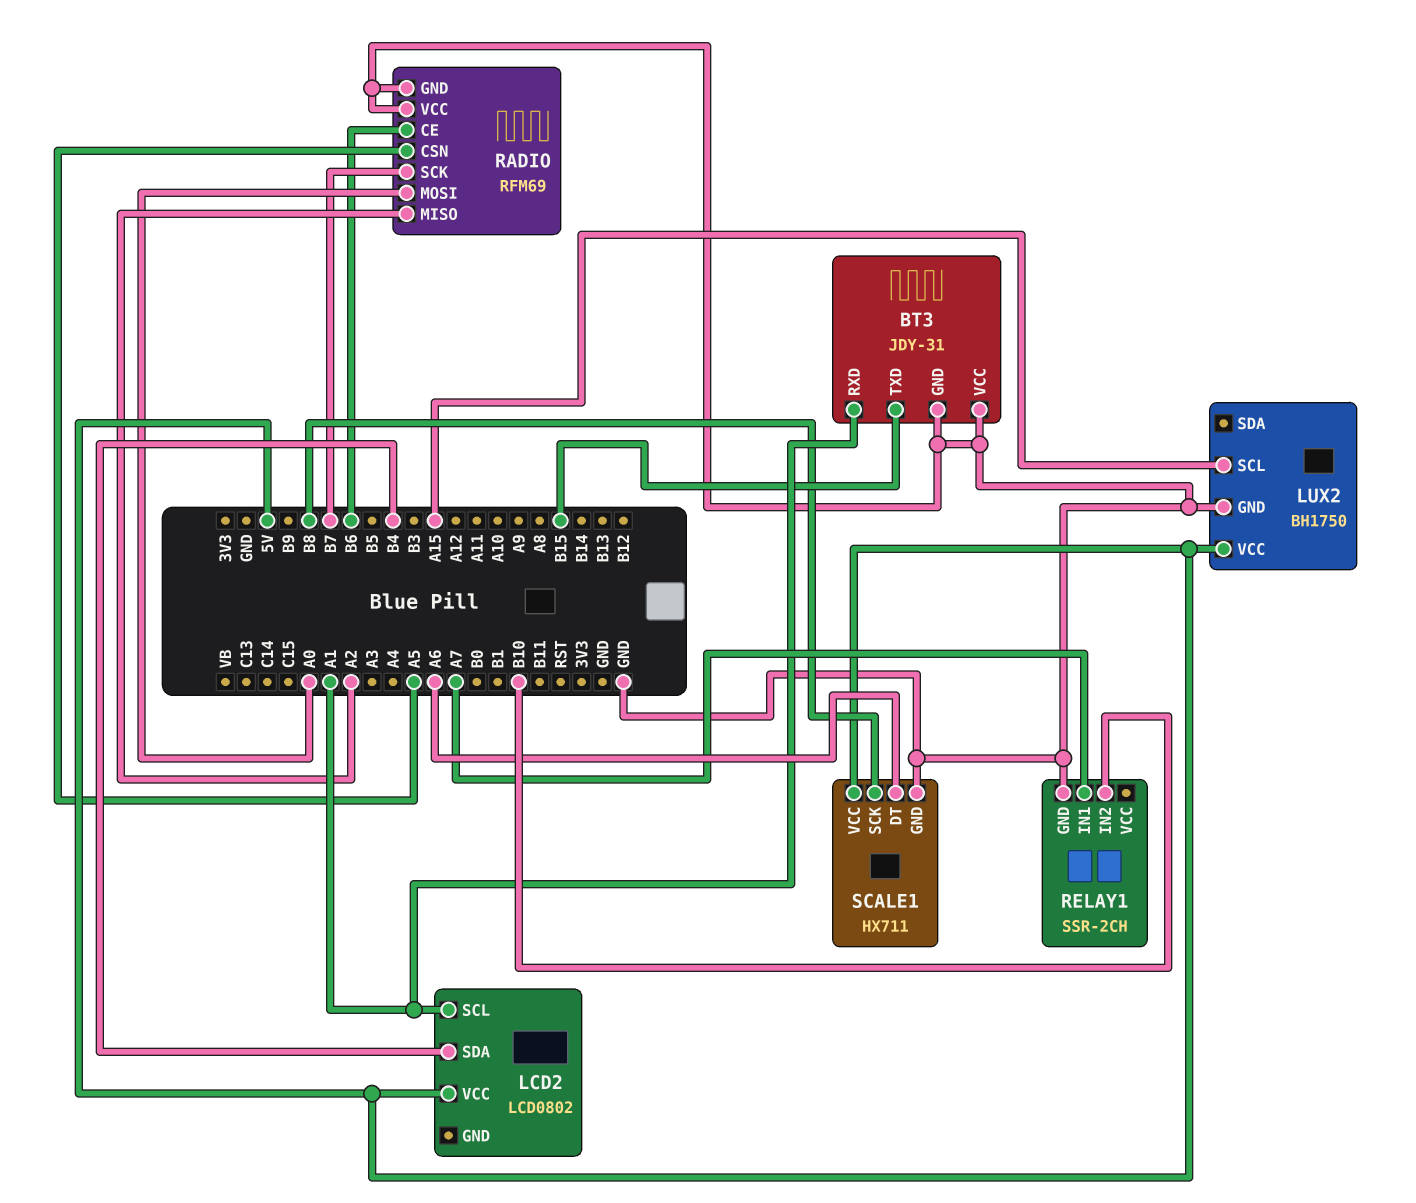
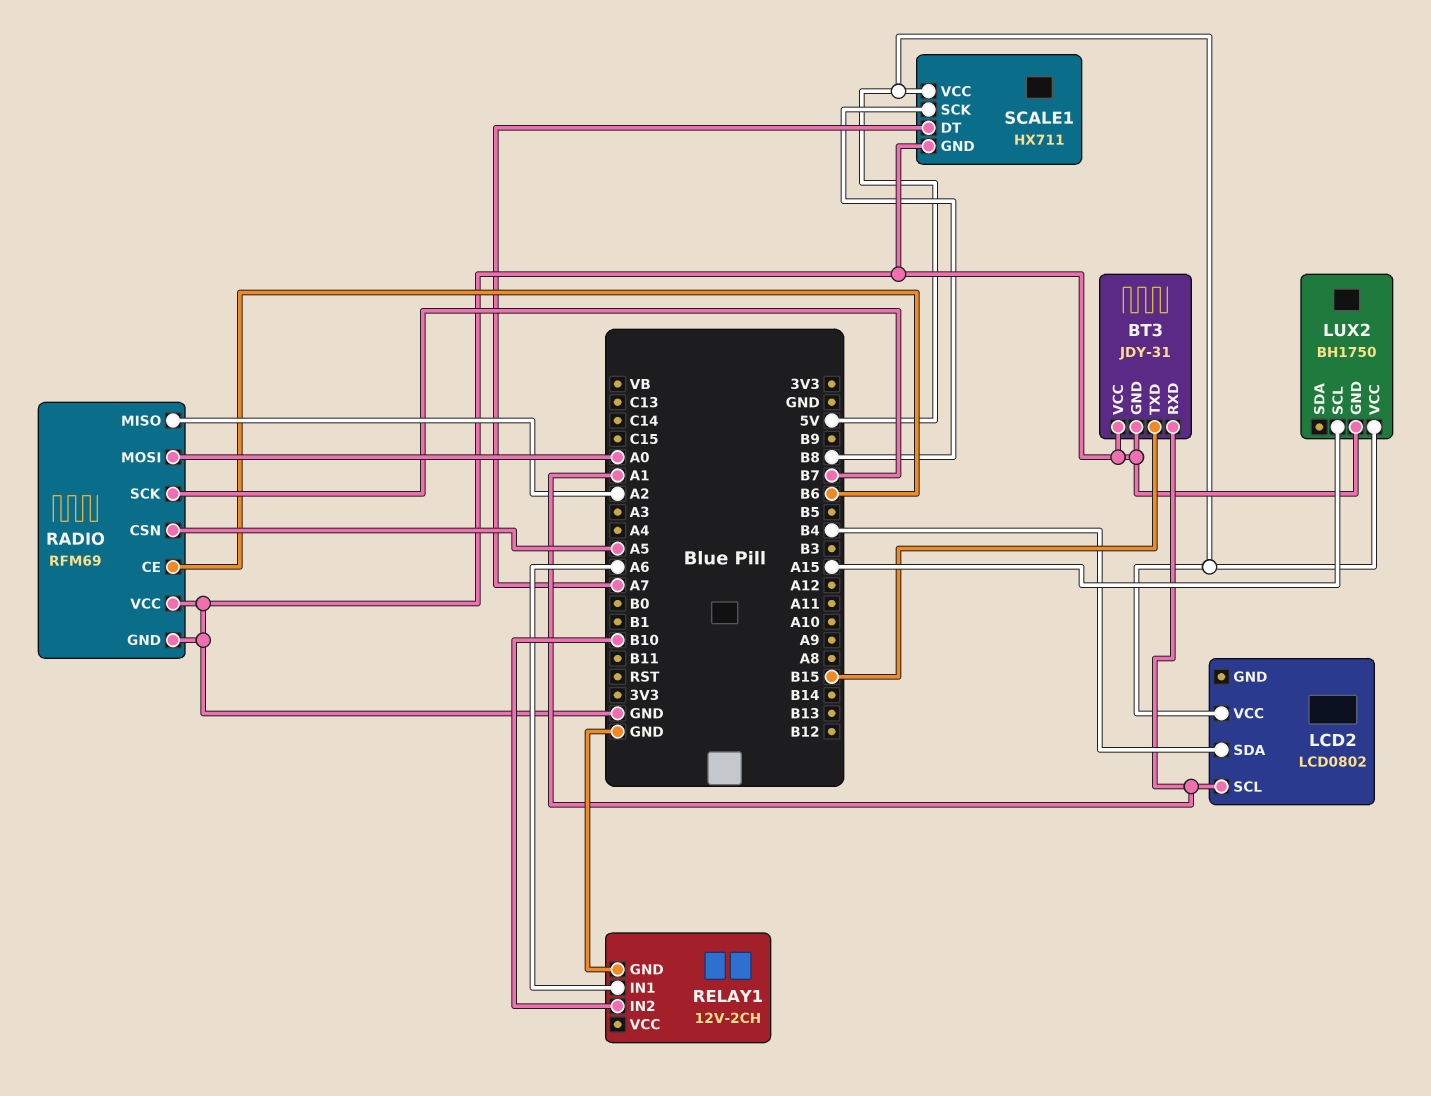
RELAY1: SSR-2CH -> 12V-2CH
RELAY1 pin IN1: A7 -> A6
SCALE1 pin DT: A6 -> A7

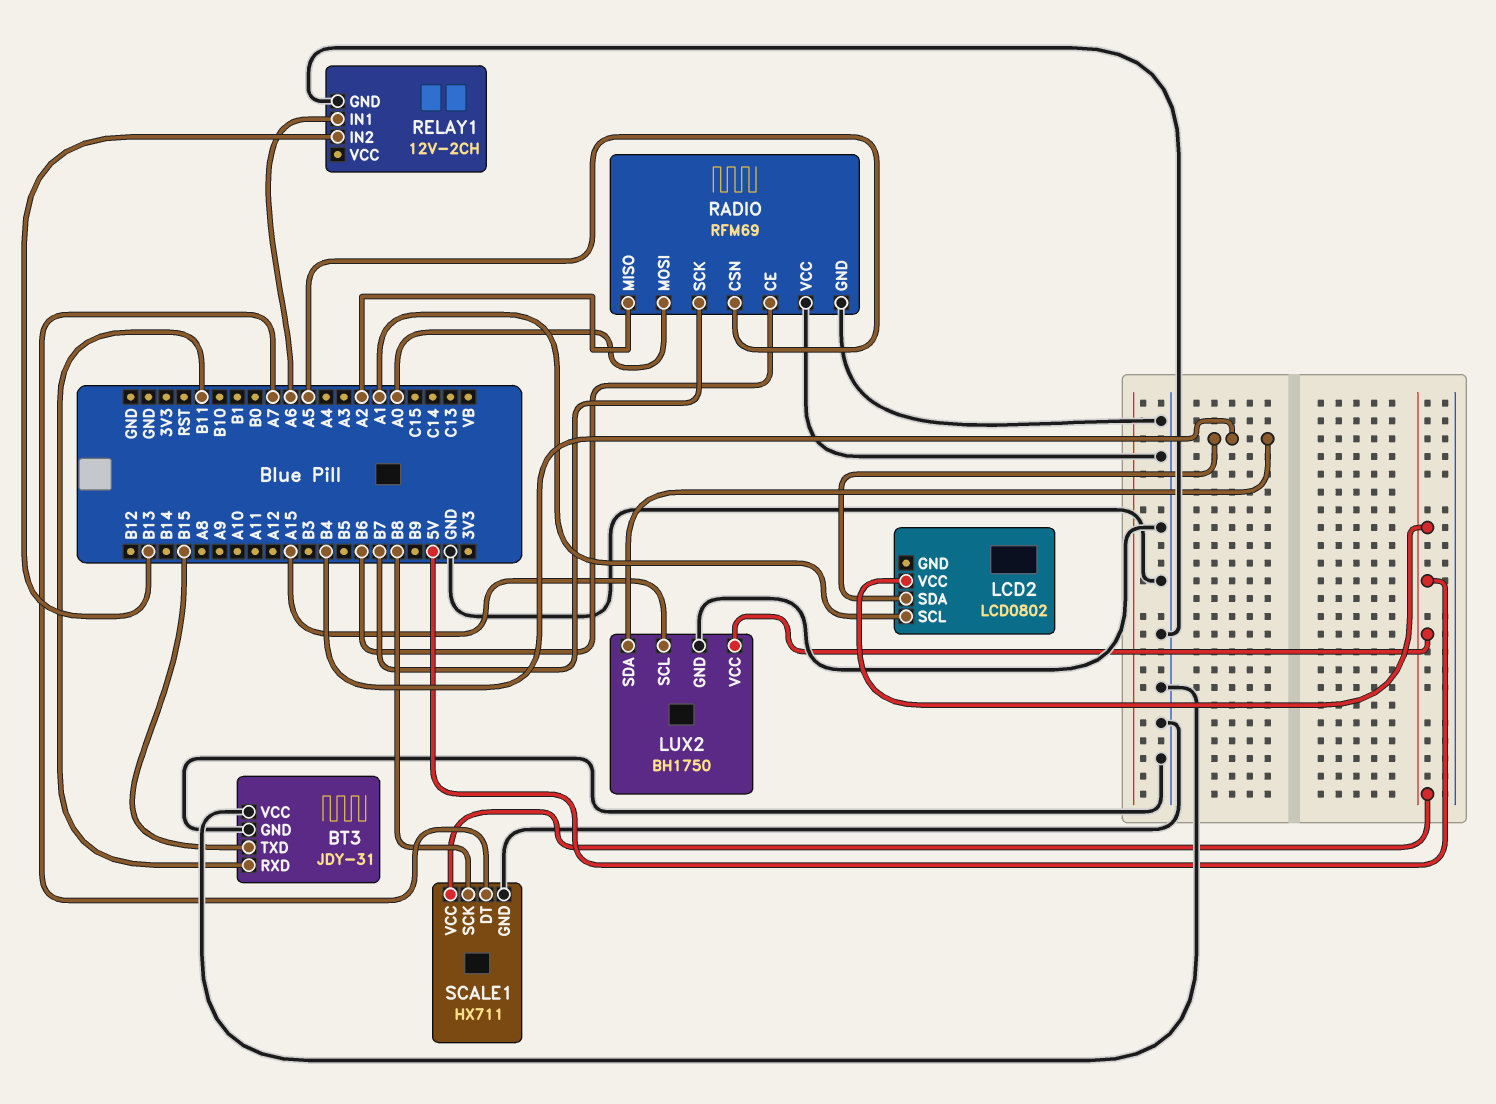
BT3 pin RXD: A1 -> B11
LUX2 pin SDA: none -> B4
RELAY1 pin IN2: B10 -> B13

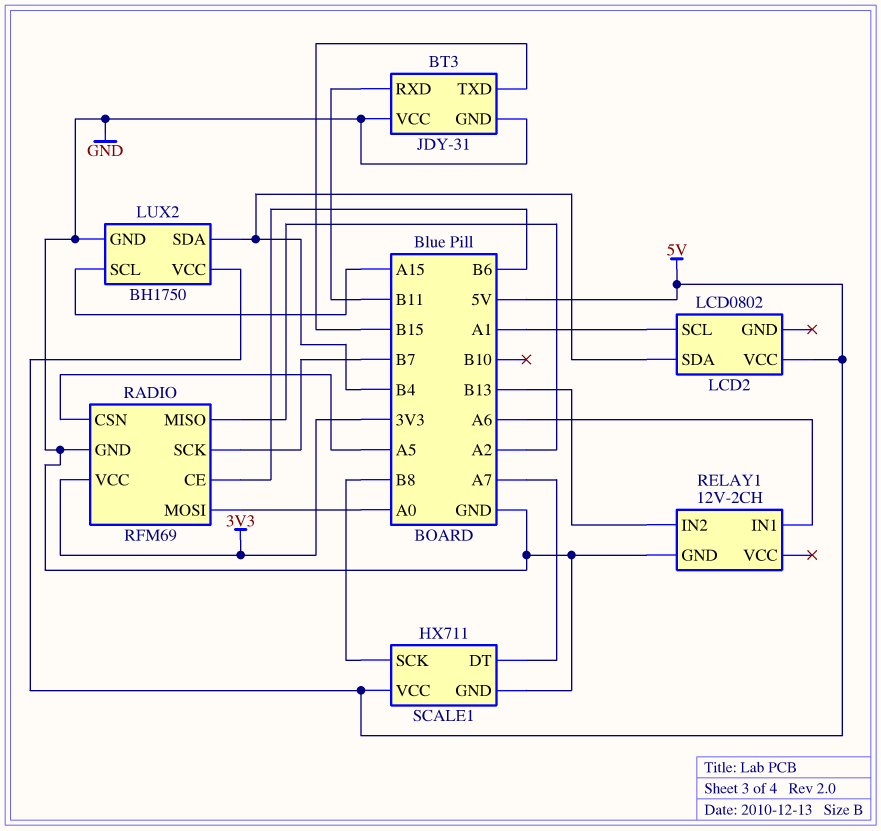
RADIO pin VCC: GND -> 3V3

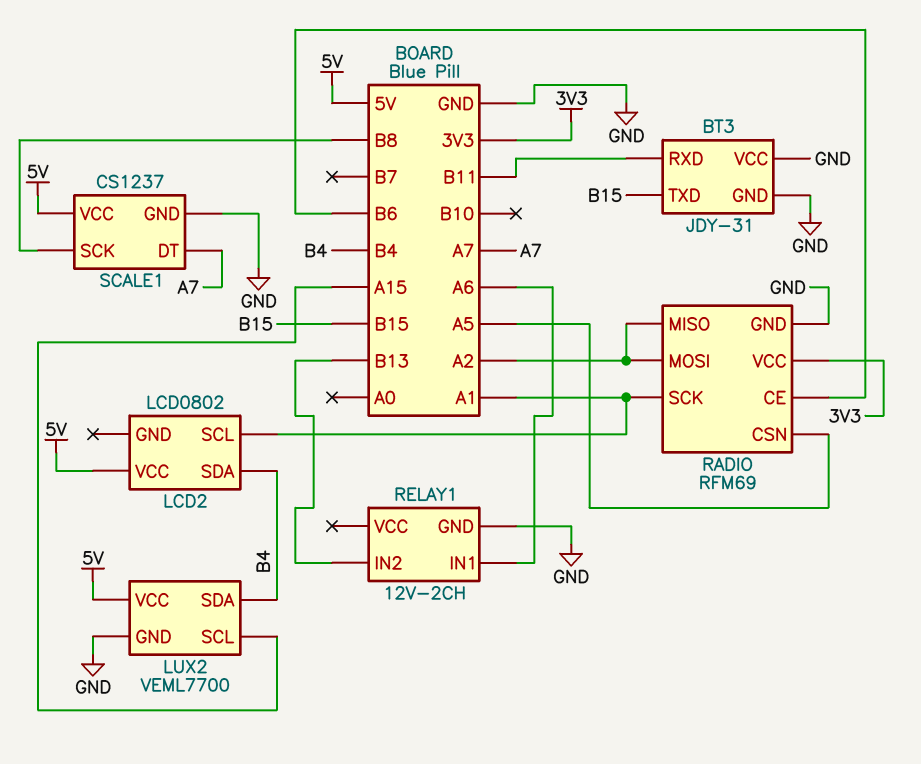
LUX2: BH1750 -> VEML7700
RADIO pin MOSI: A0 -> A2
RADIO pin SCK: B7 -> A1
SCALE1: HX711 -> CS1237

